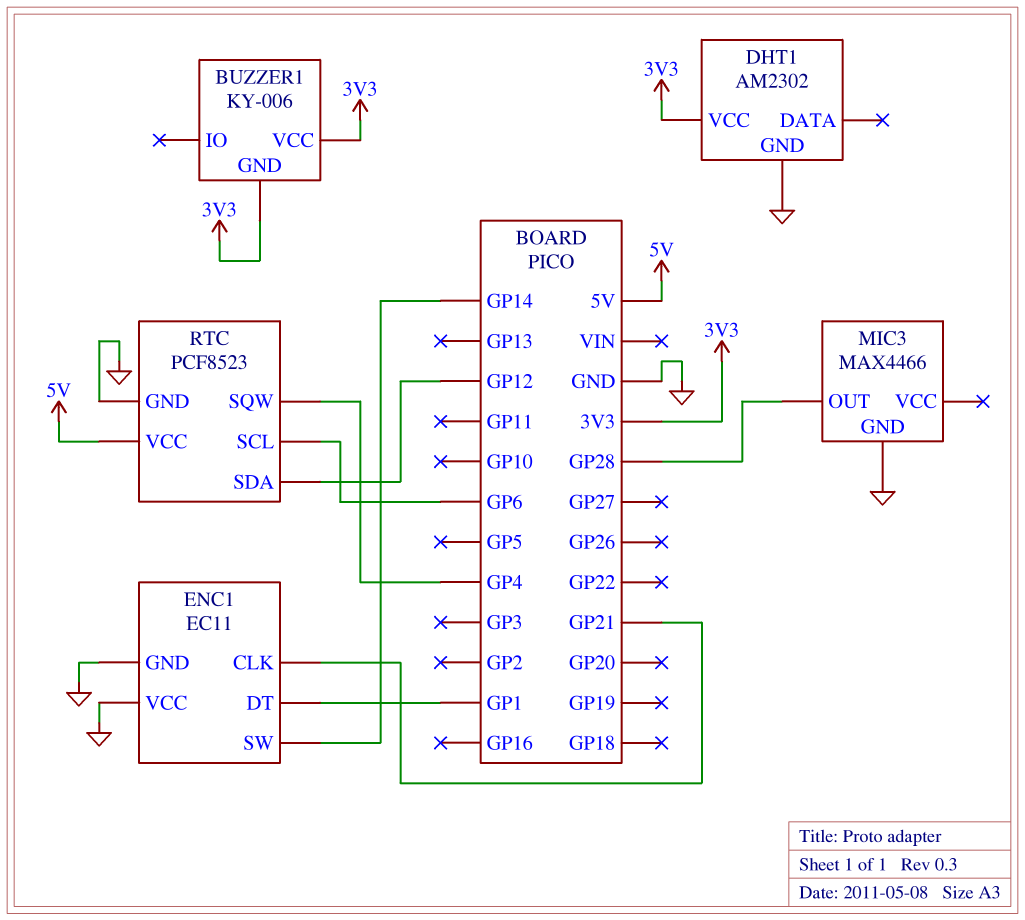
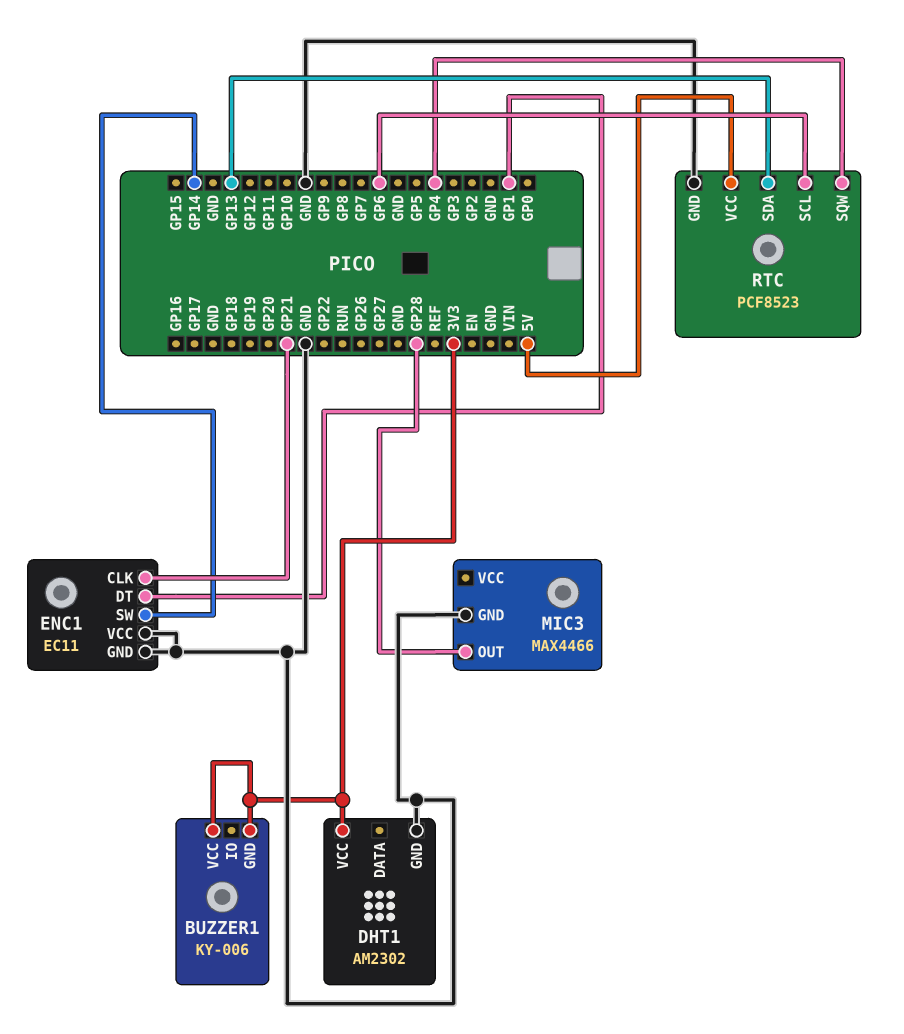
RTC pin SDA: GP12 -> GP13

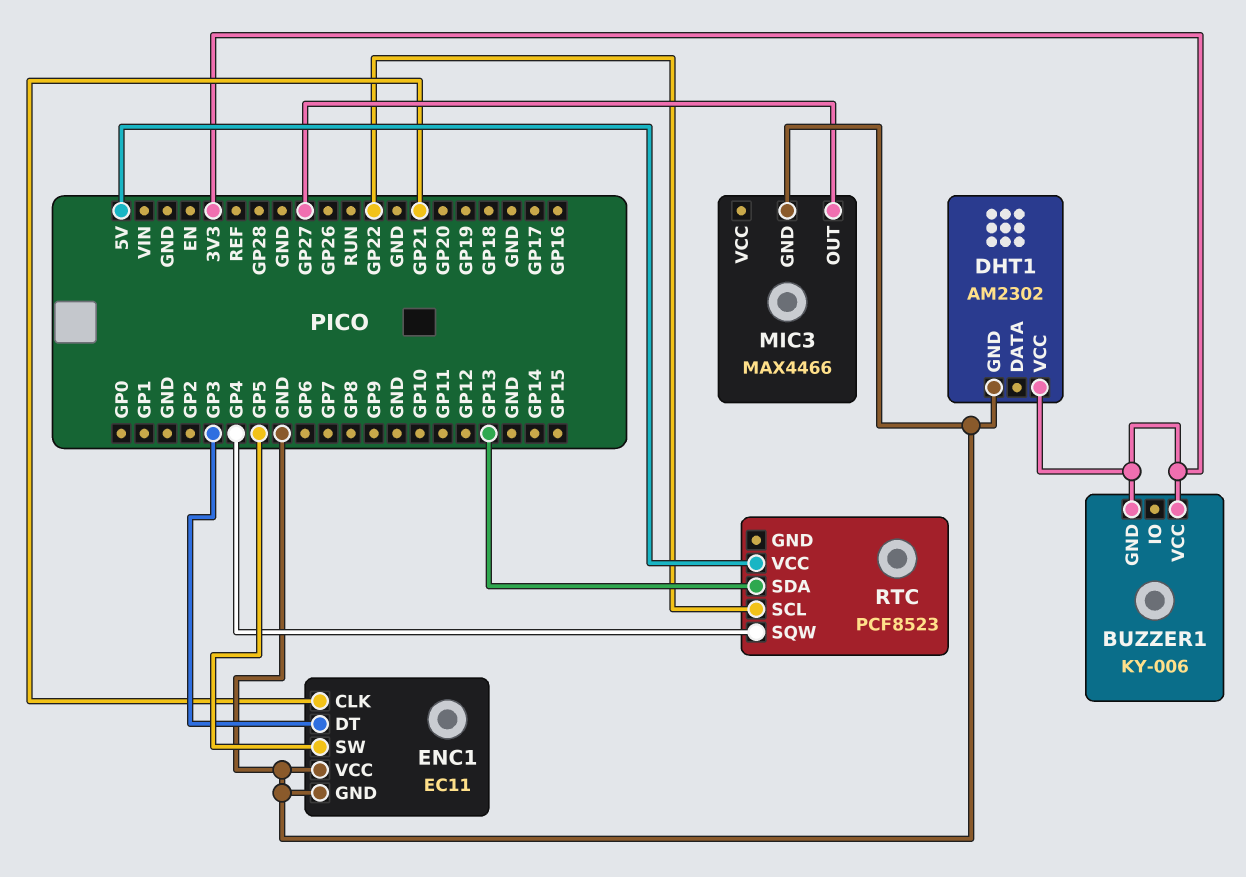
ENC1 pin DT: GP1 -> GP3
ENC1 pin SW: GP14 -> GP5
MIC3 pin OUT: GP28 -> GP27
RTC pin GND: GND -> none
RTC pin SCL: GP6 -> GP22

